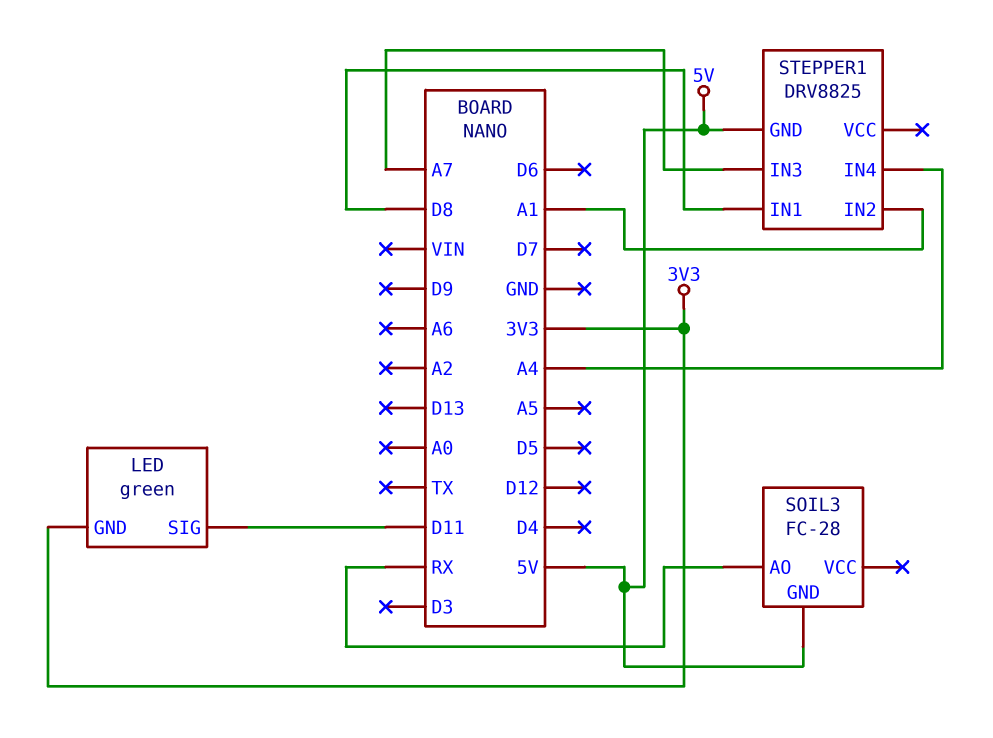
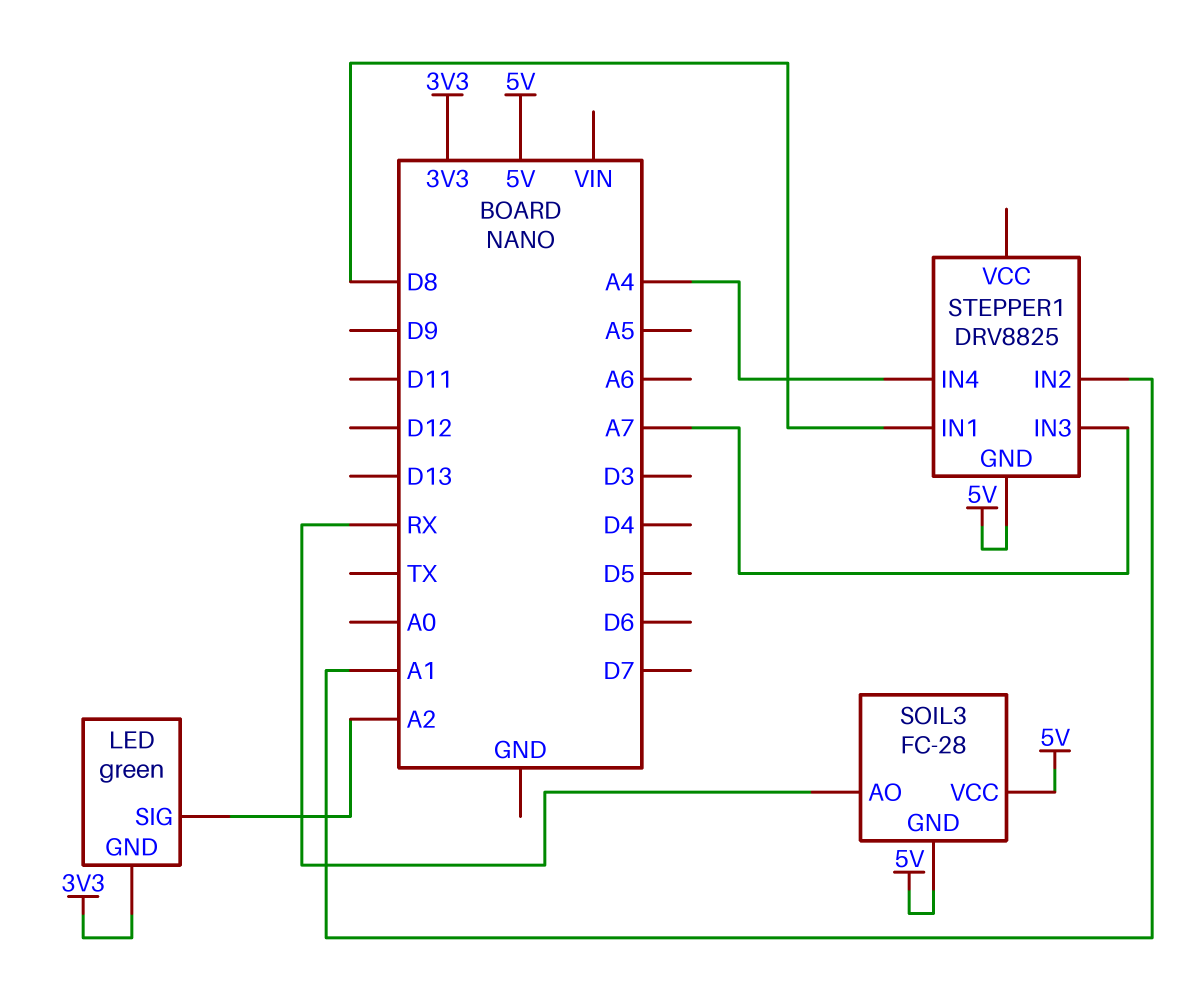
LED pin SIG: D11 -> A2
SOIL3 pin VCC: none -> 5V

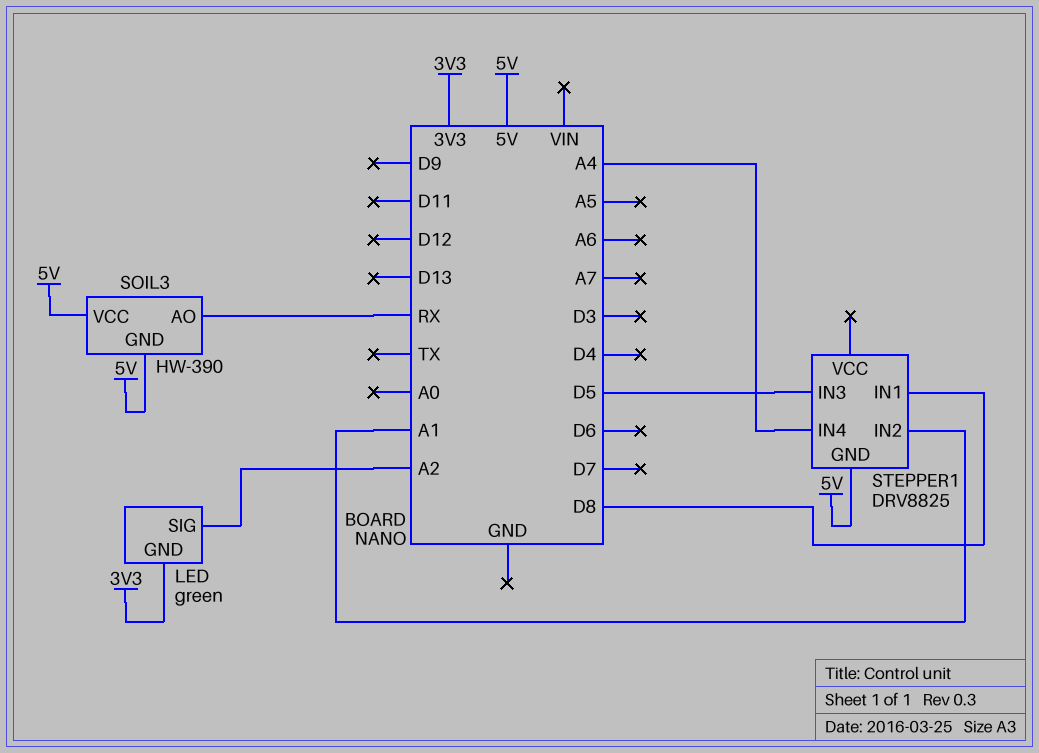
SOIL3: FC-28 -> HW-390
STEPPER1 pin IN3: A7 -> D5

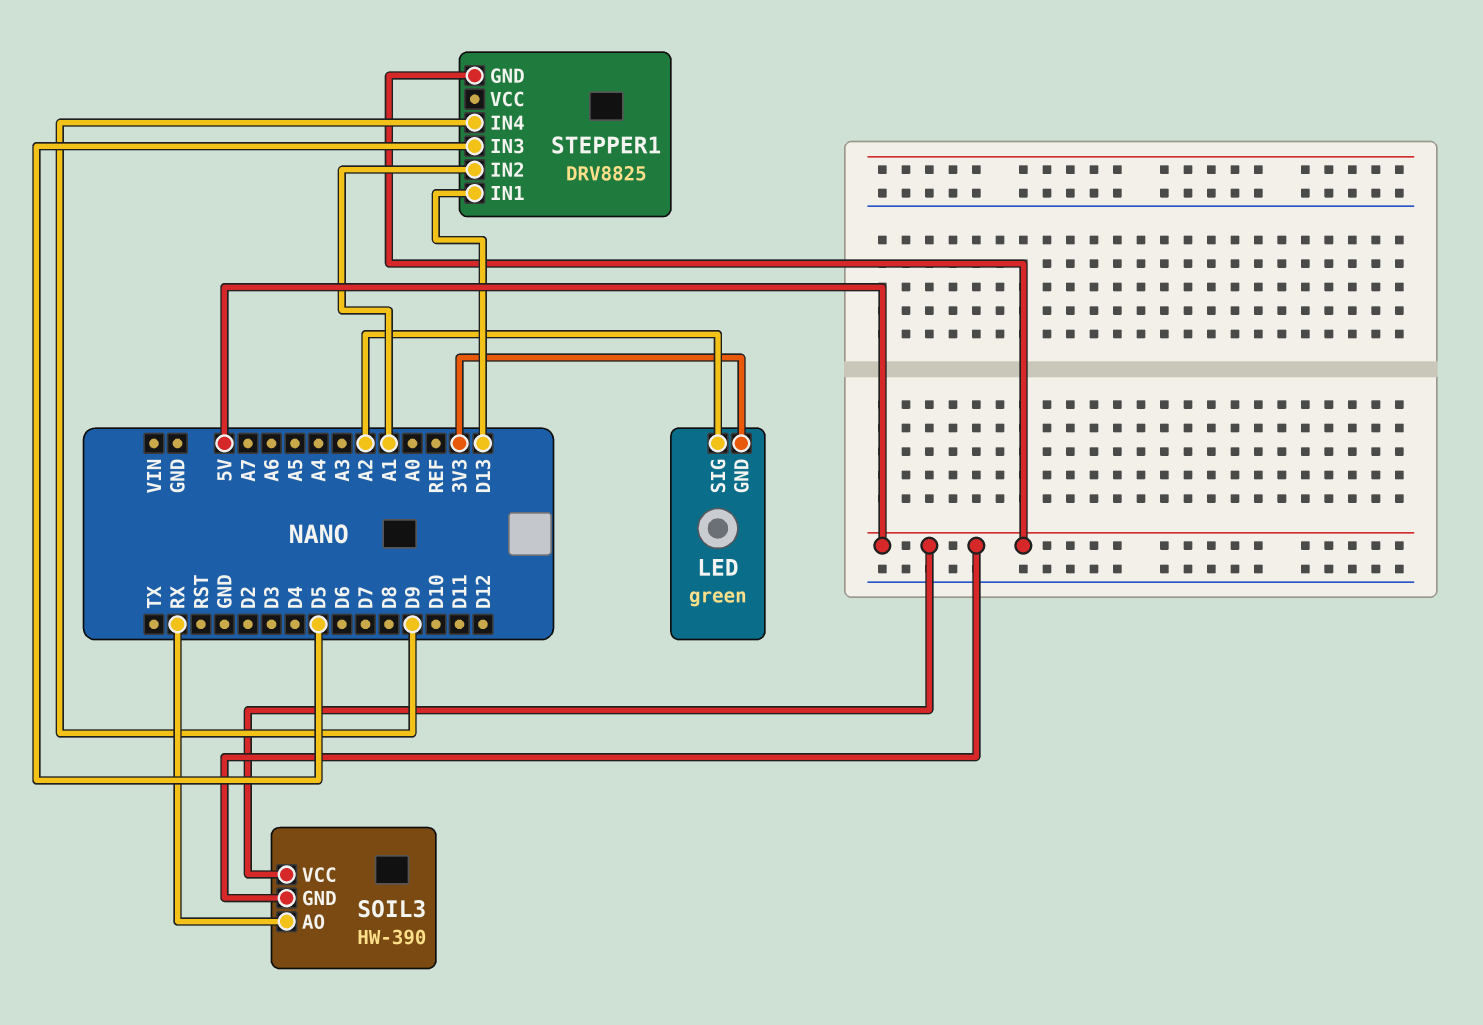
STEPPER1 pin IN1: D8 -> D13
STEPPER1 pin IN4: A4 -> D9

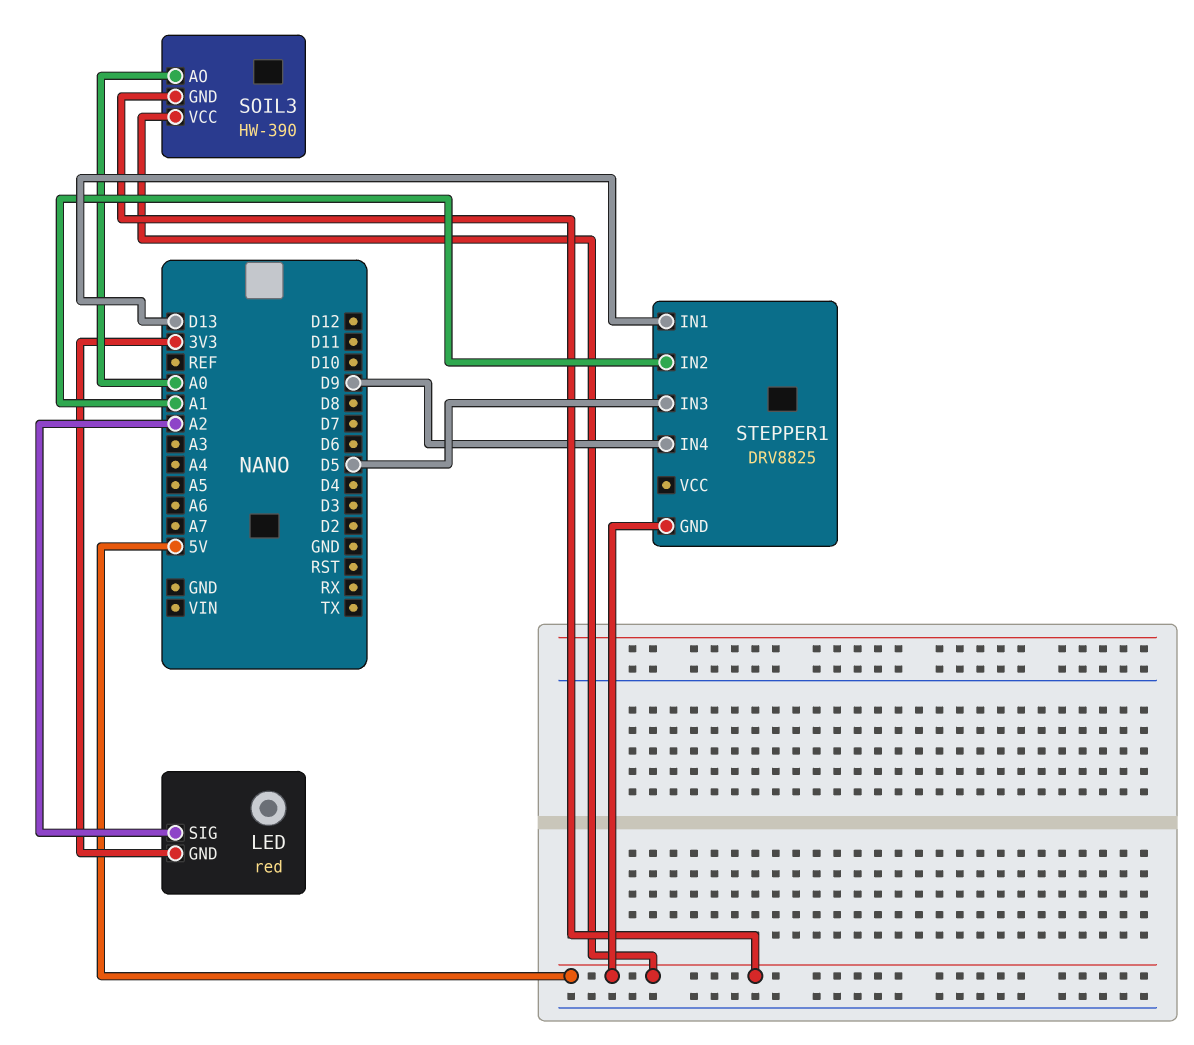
LED: green -> red
SOIL3 pin AO: RX -> A0

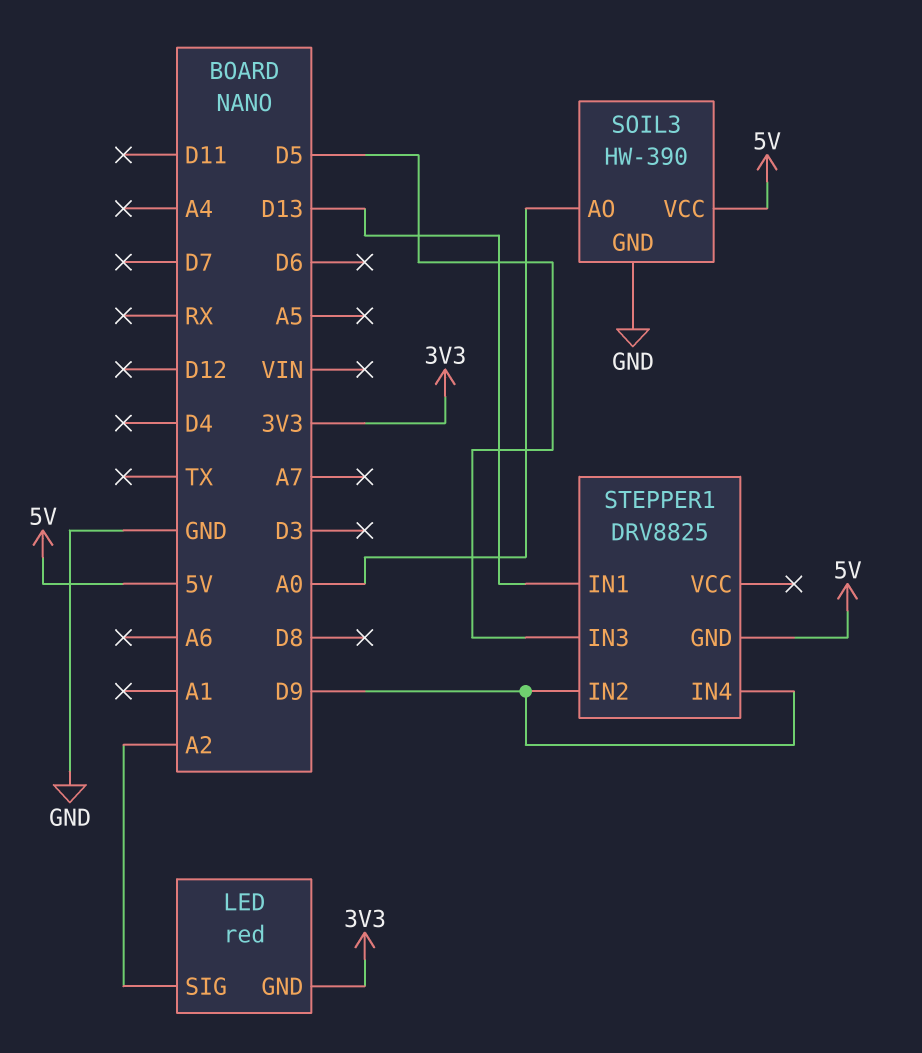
SOIL3 pin GND: 5V -> GND
STEPPER1 pin IN2: A1 -> D9

